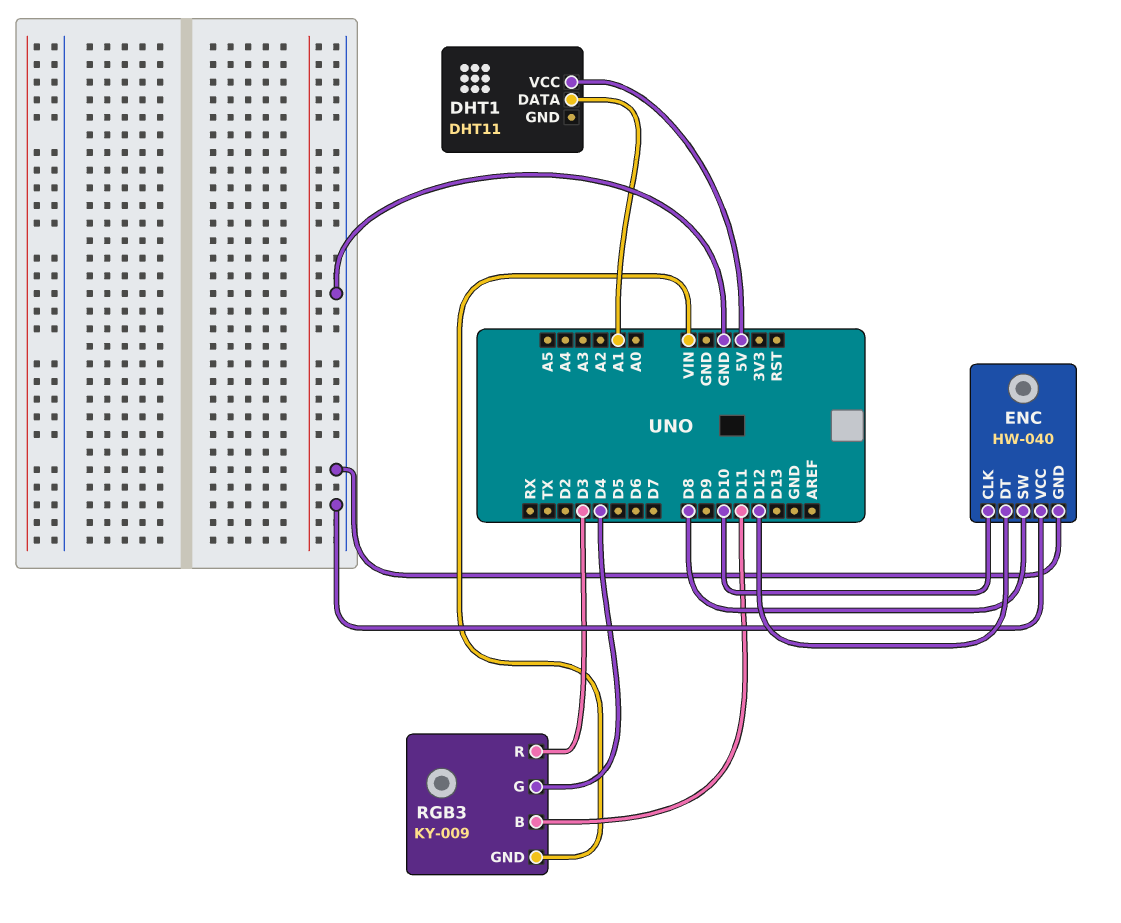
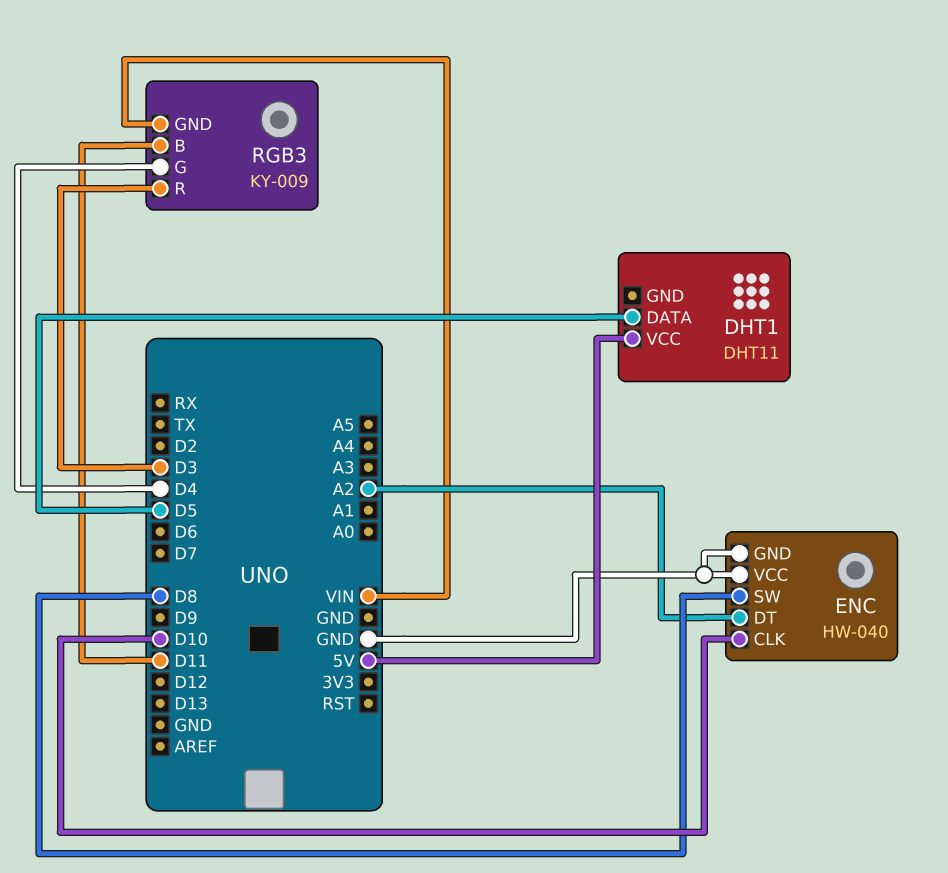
DHT1 pin DATA: A1 -> D5
ENC pin DT: D12 -> A2

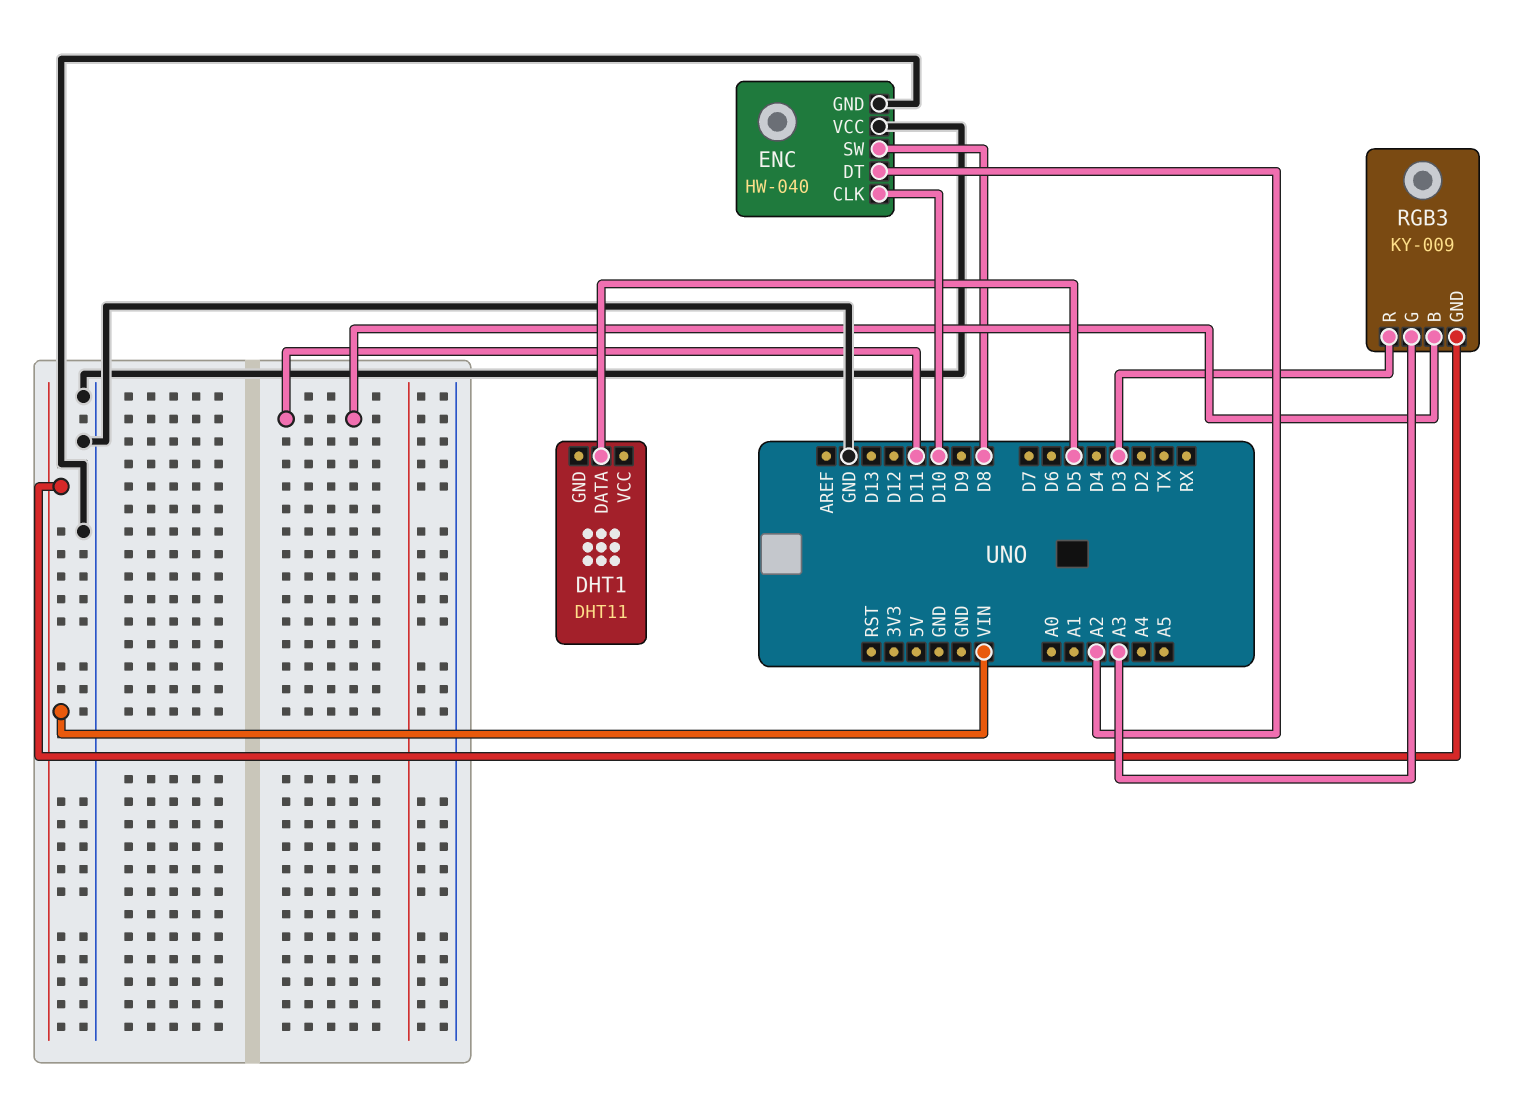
DHT1 pin VCC: 5V -> none
RGB3 pin G: D4 -> A3

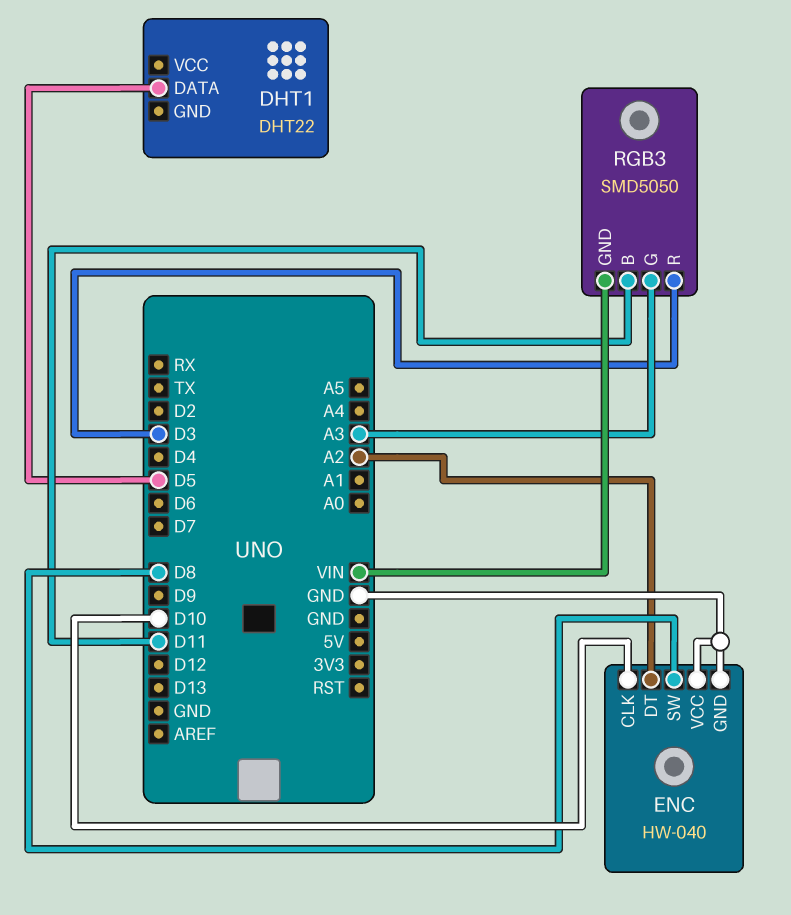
DHT1: DHT11 -> DHT22
RGB3: KY-009 -> SMD5050

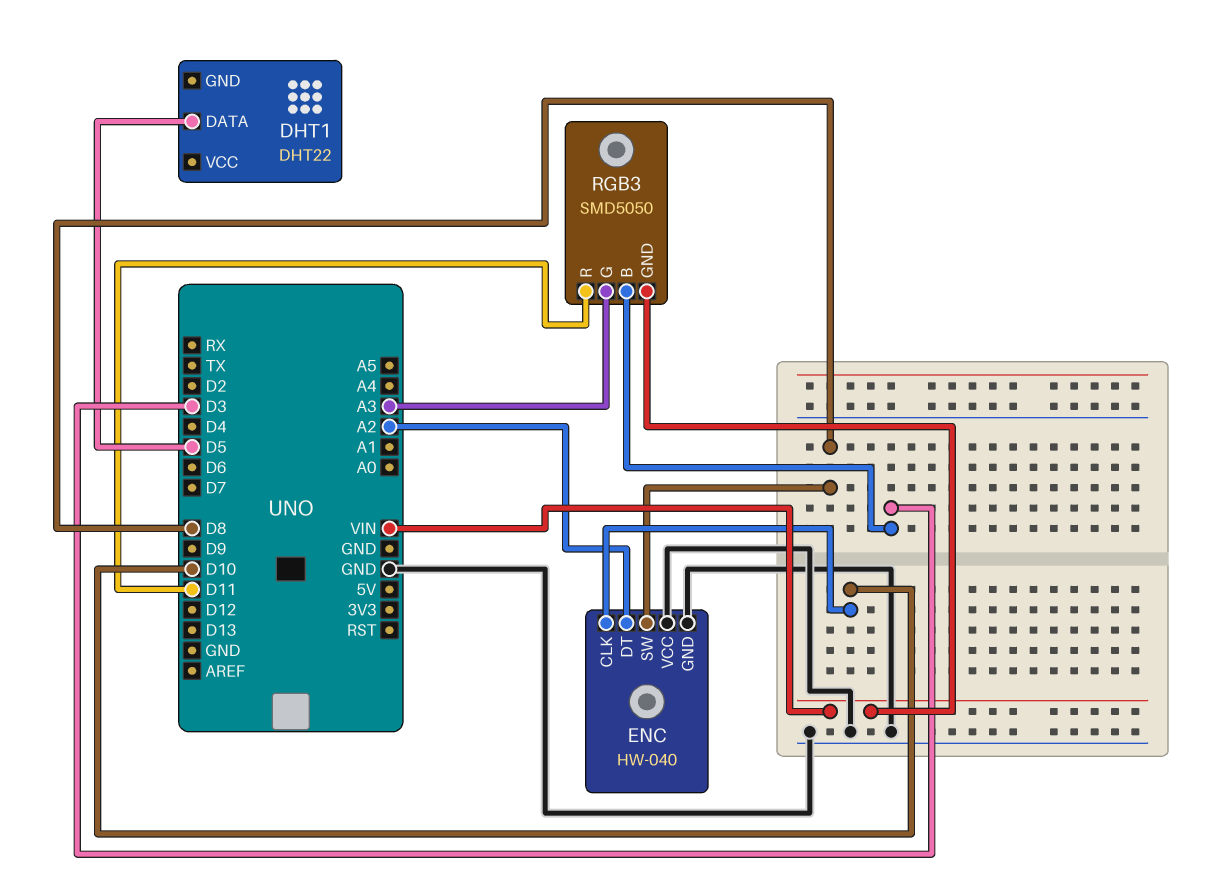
RGB3 pin B: D11 -> D3
RGB3 pin R: D3 -> D11

